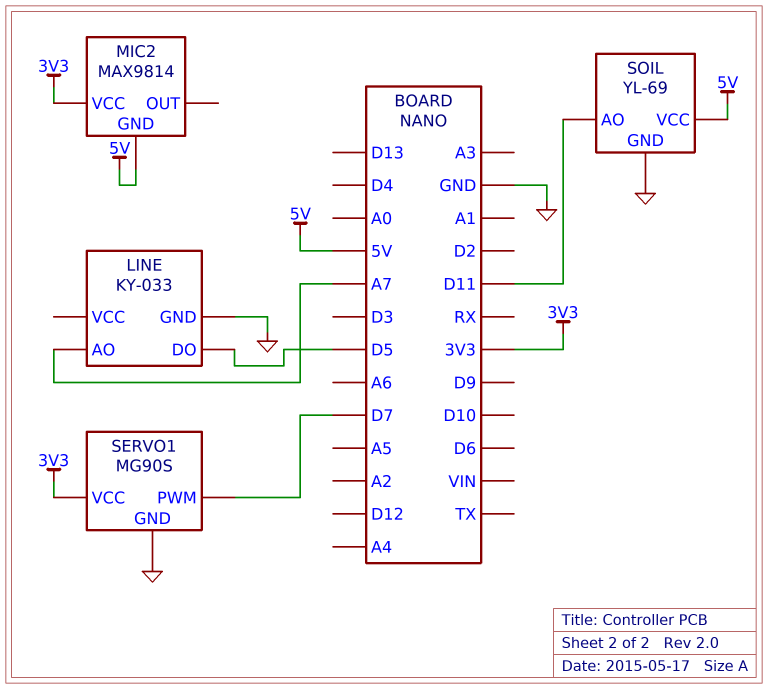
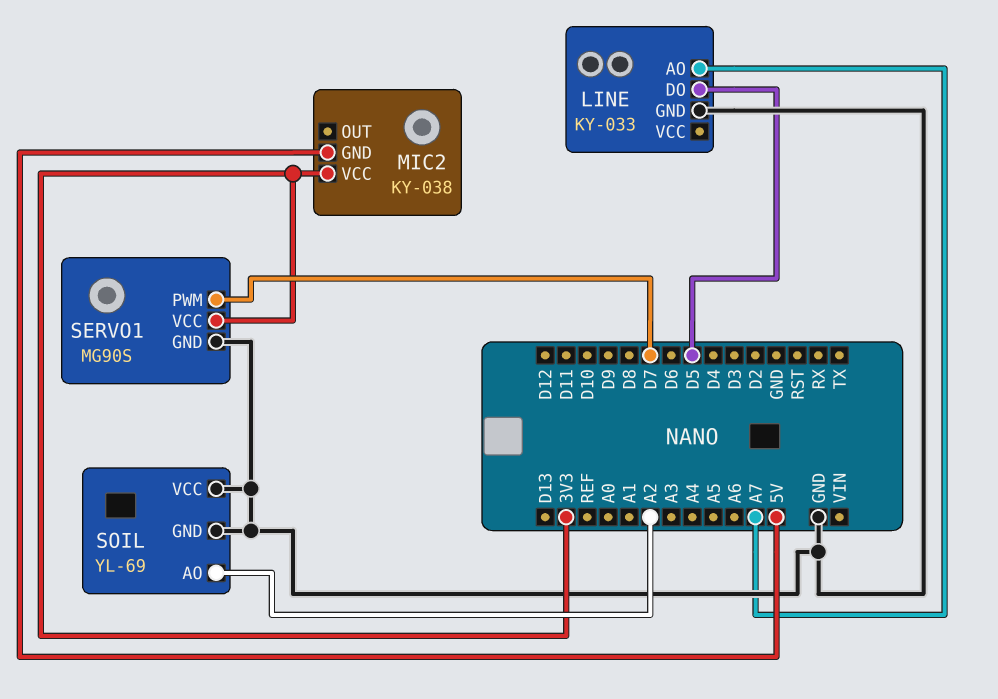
MIC2: MAX9814 -> KY-038
SOIL pin AO: D11 -> A2
SOIL pin VCC: 5V -> GND

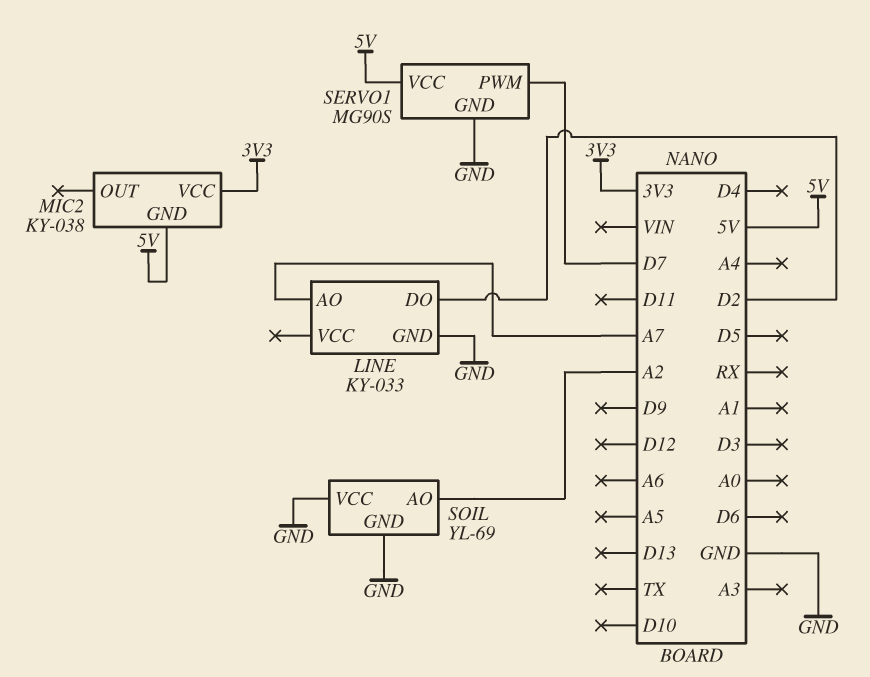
LINE pin DO: D5 -> D2
SERVO1 pin VCC: 3V3 -> 5V

